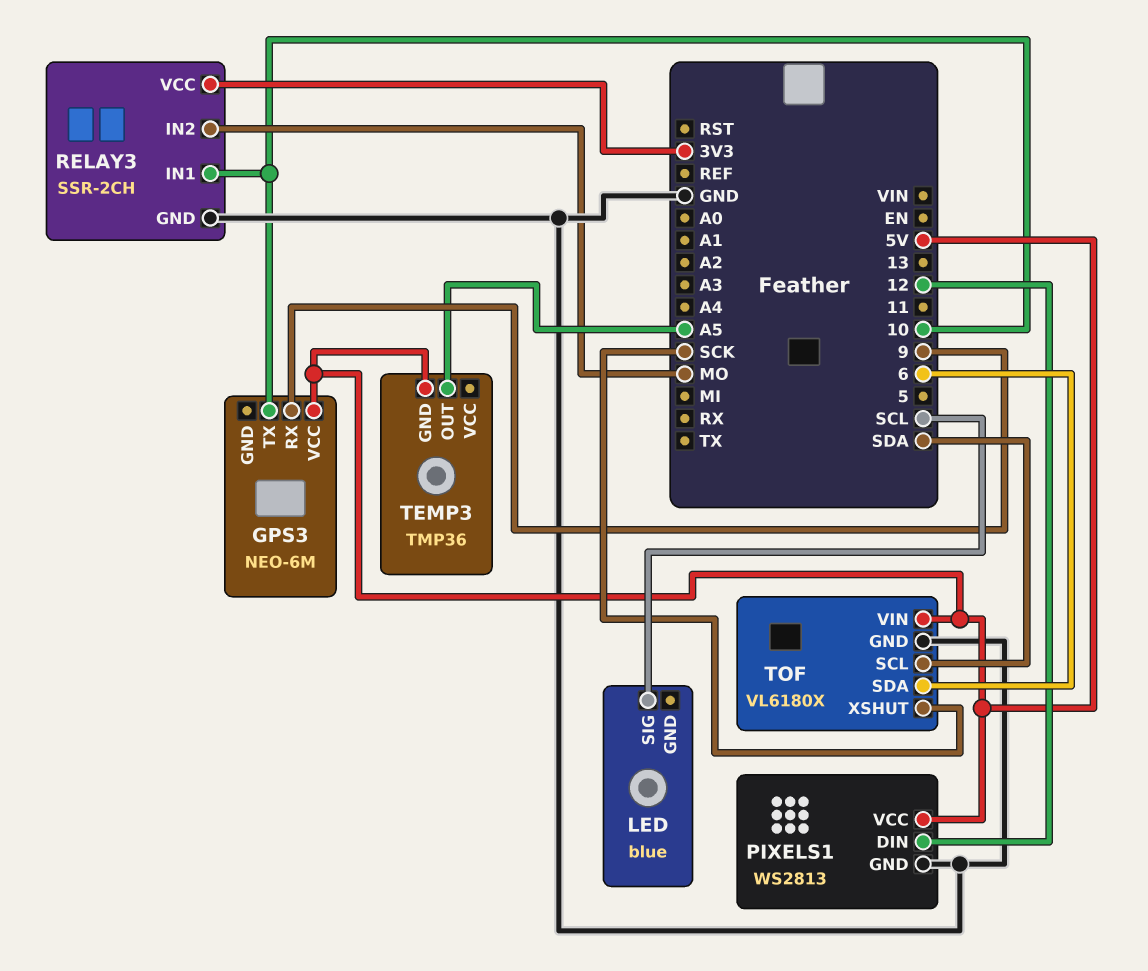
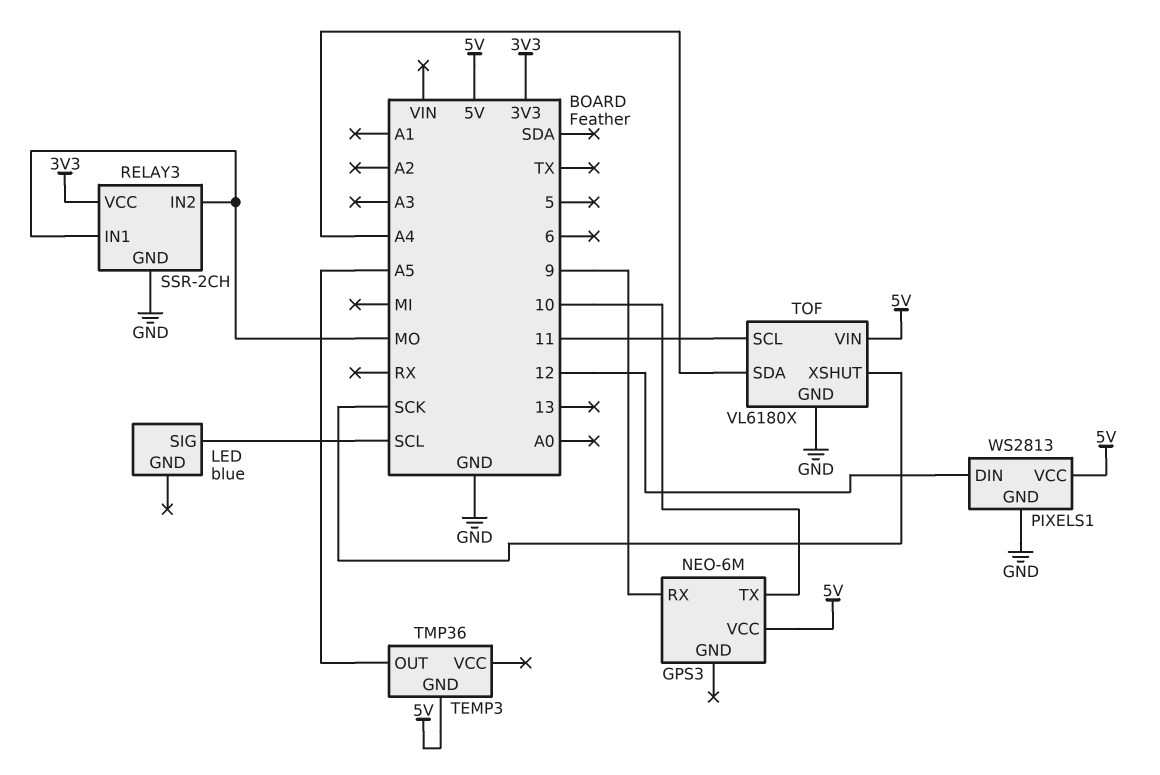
RELAY3 pin IN1: 10 -> MO
TOF pin SCL: SDA -> 11
TOF pin SDA: 6 -> A4

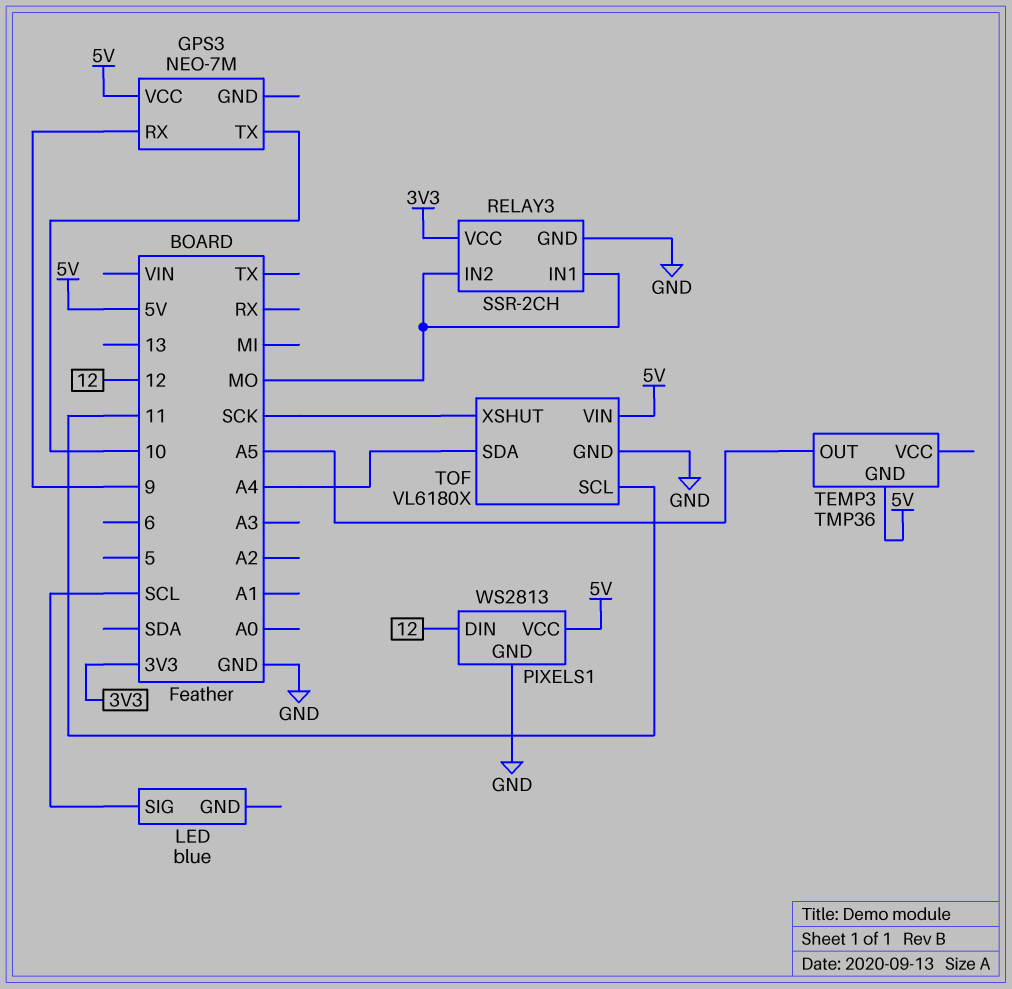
GPS3: NEO-6M -> NEO-7M

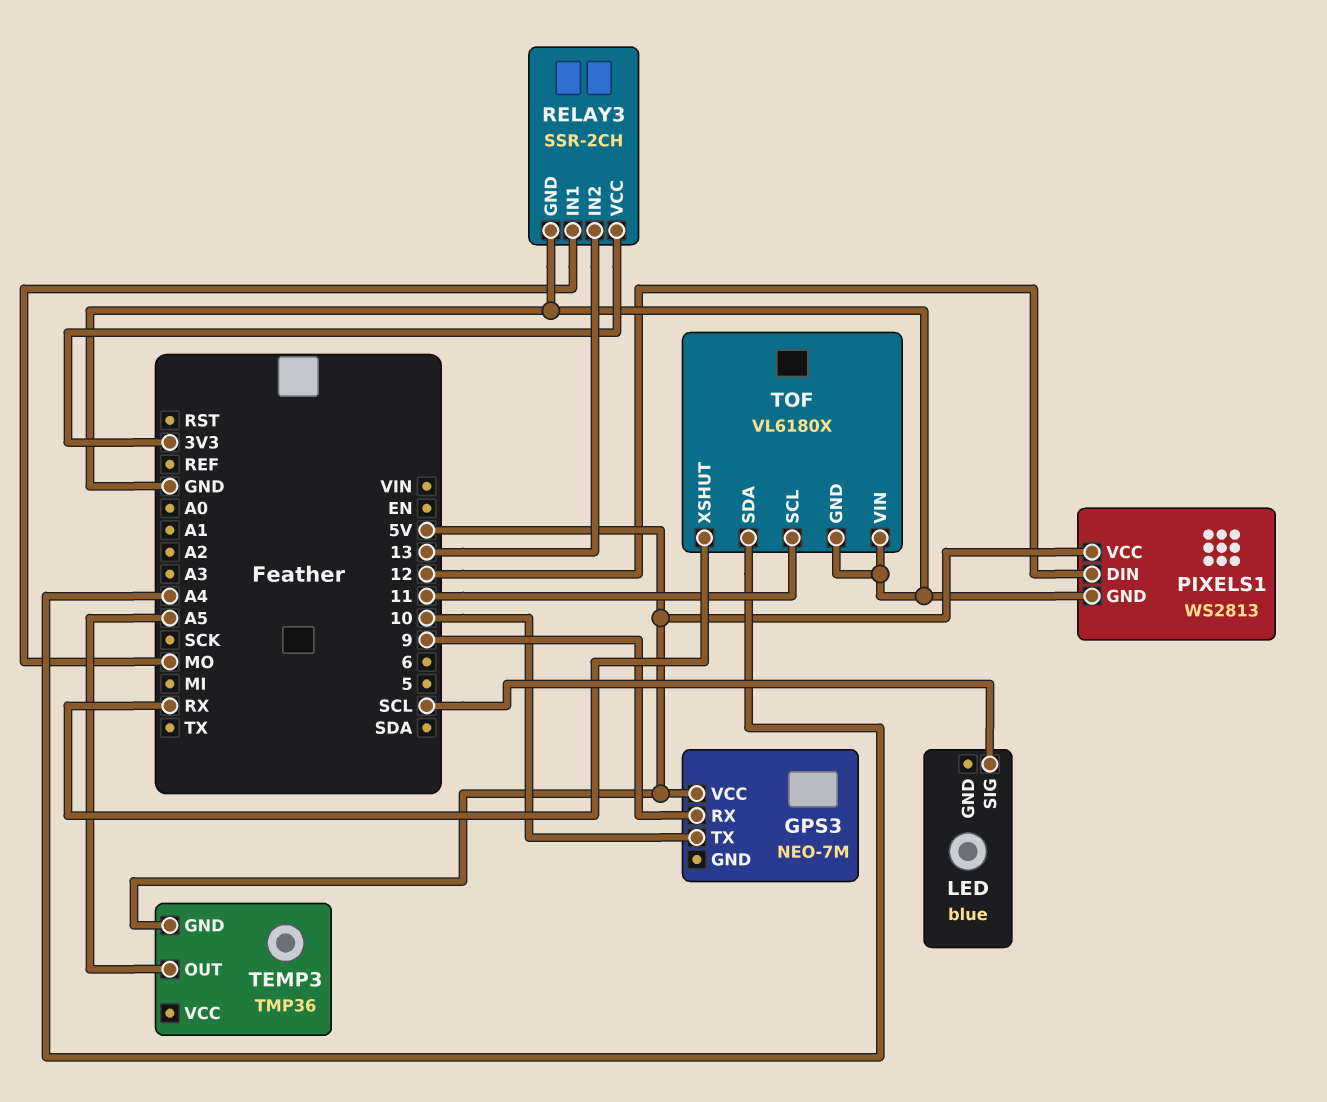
RELAY3 pin IN2: MO -> 13
TOF pin VIN: 5V -> GND
TOF pin XSHUT: SCK -> RX

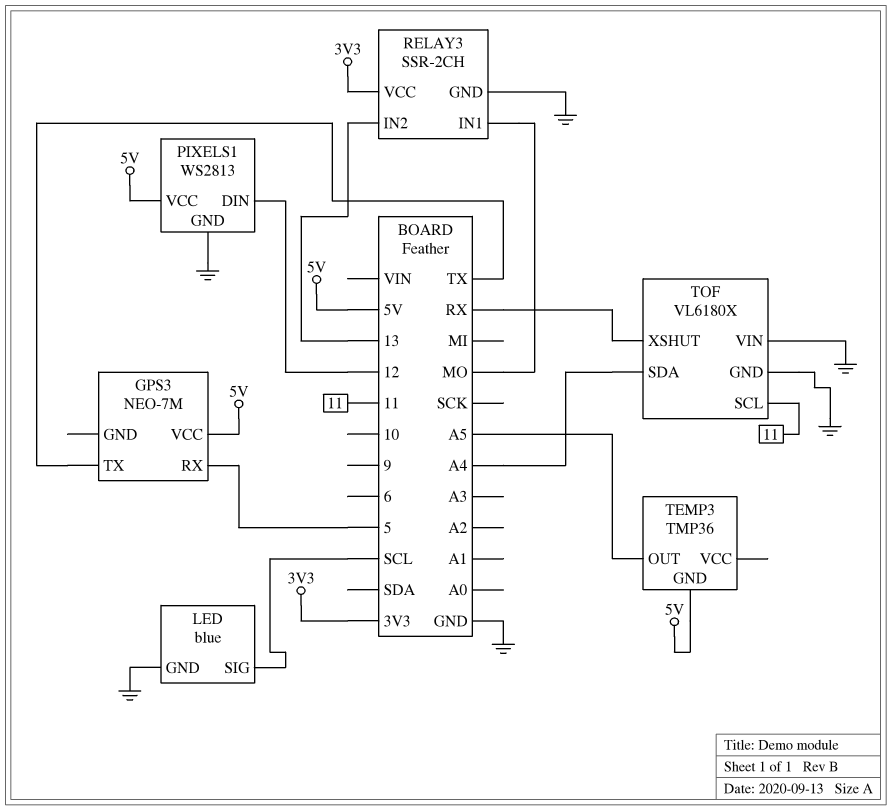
GPS3 pin RX: 9 -> 5
GPS3 pin TX: 10 -> TX
LED pin GND: none -> GND

